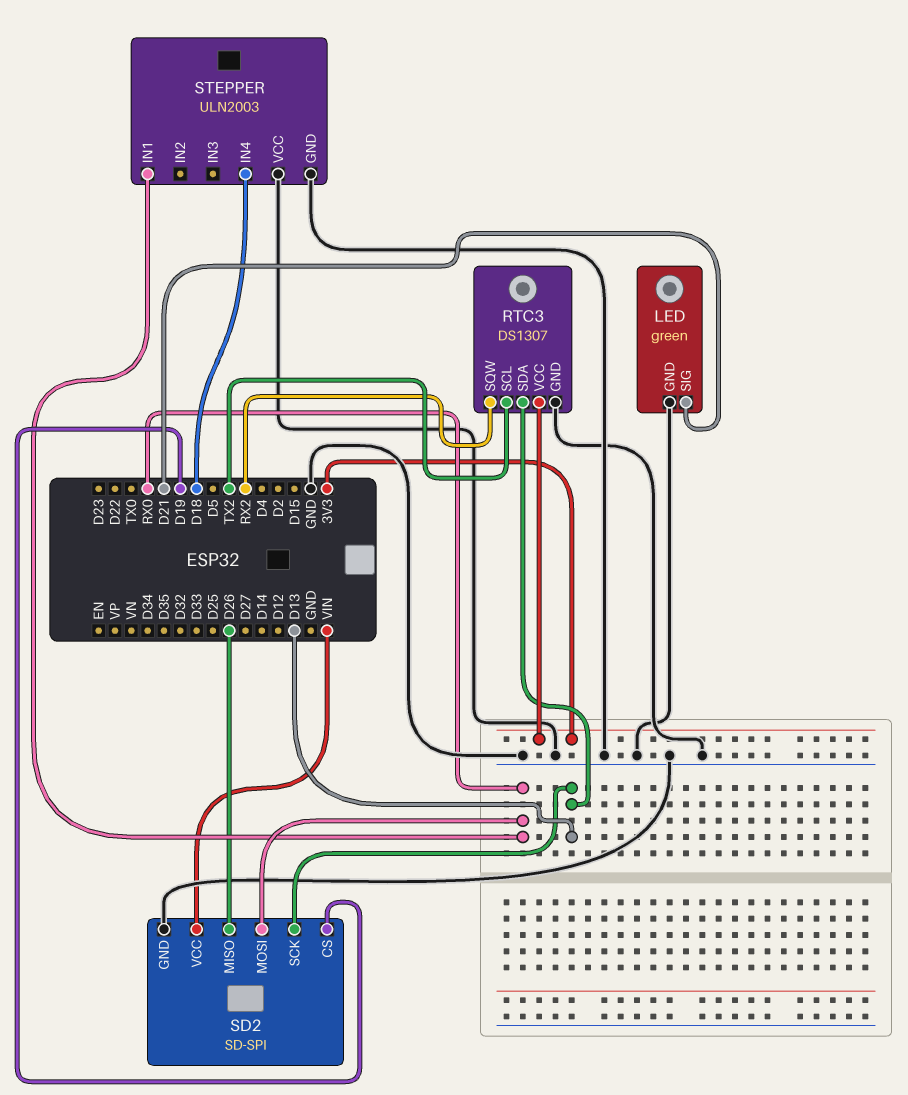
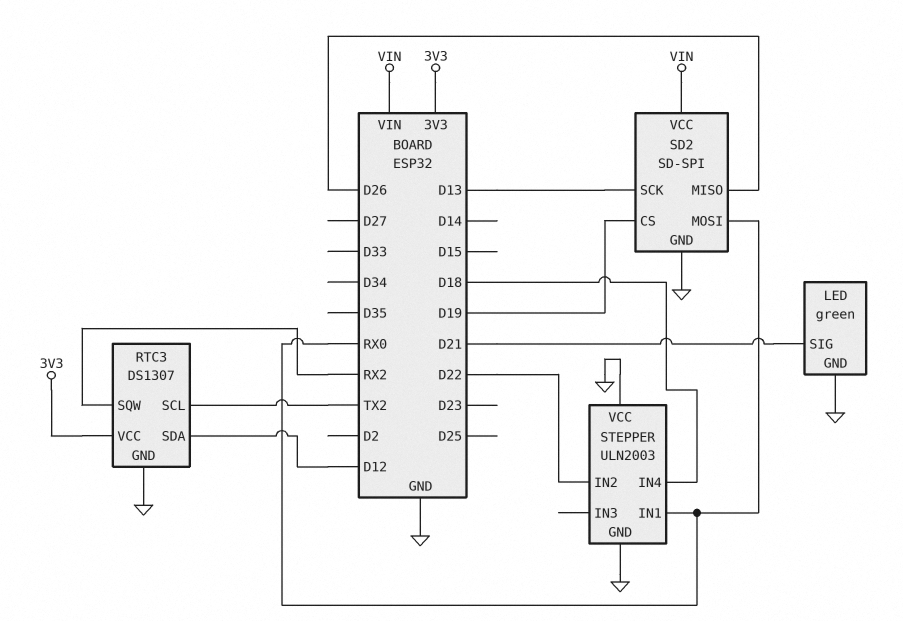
RTC3 pin SDA: D13 -> D12
STEPPER pin IN2: none -> D22

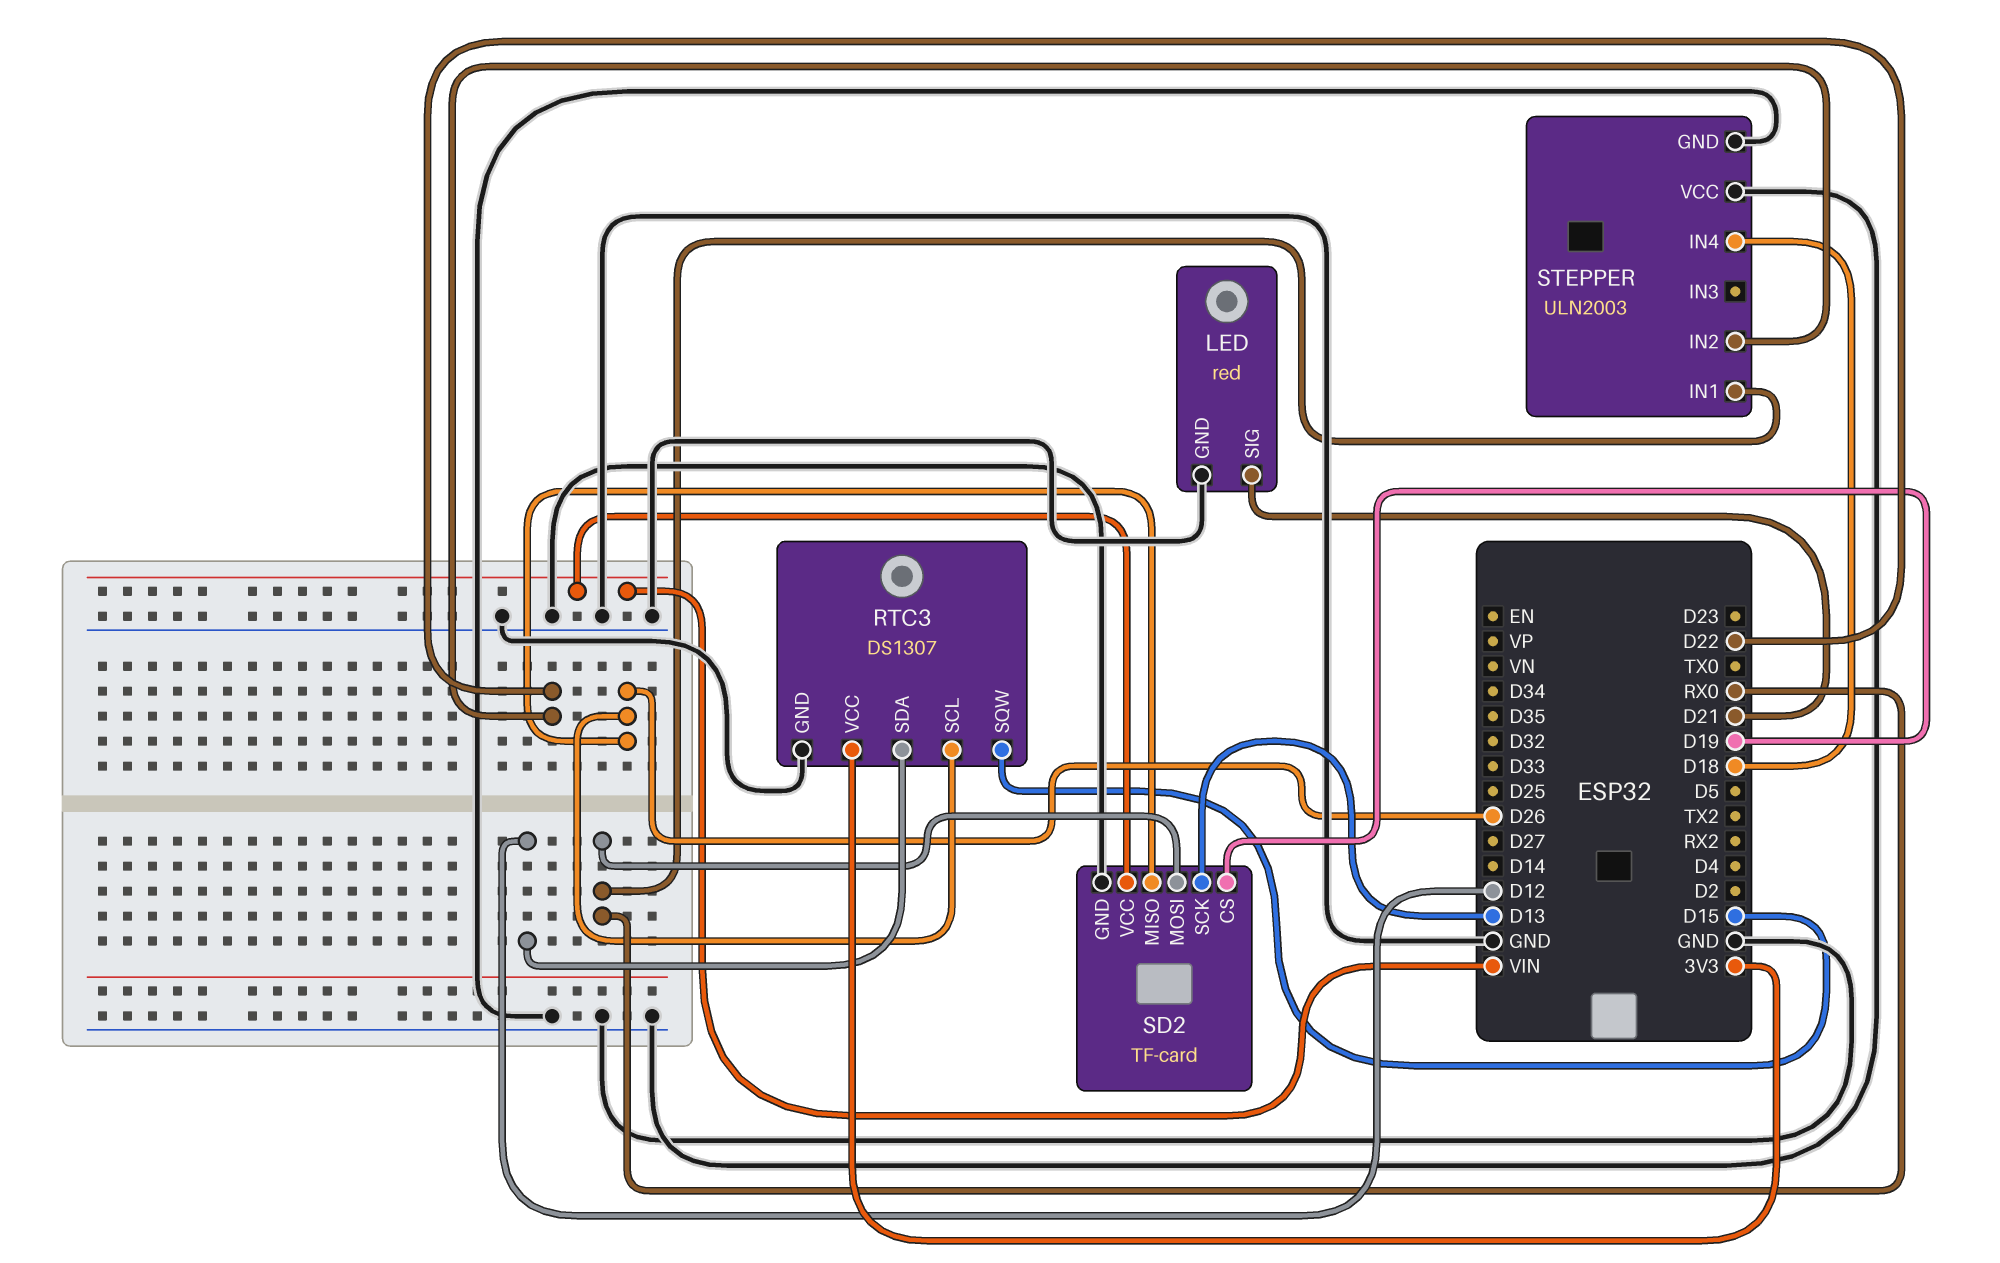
LED: green -> red
RTC3 pin SCL: TX2 -> D26
RTC3 pin SQW: RX2 -> D15
SD2: SD-SPI -> TF-card

